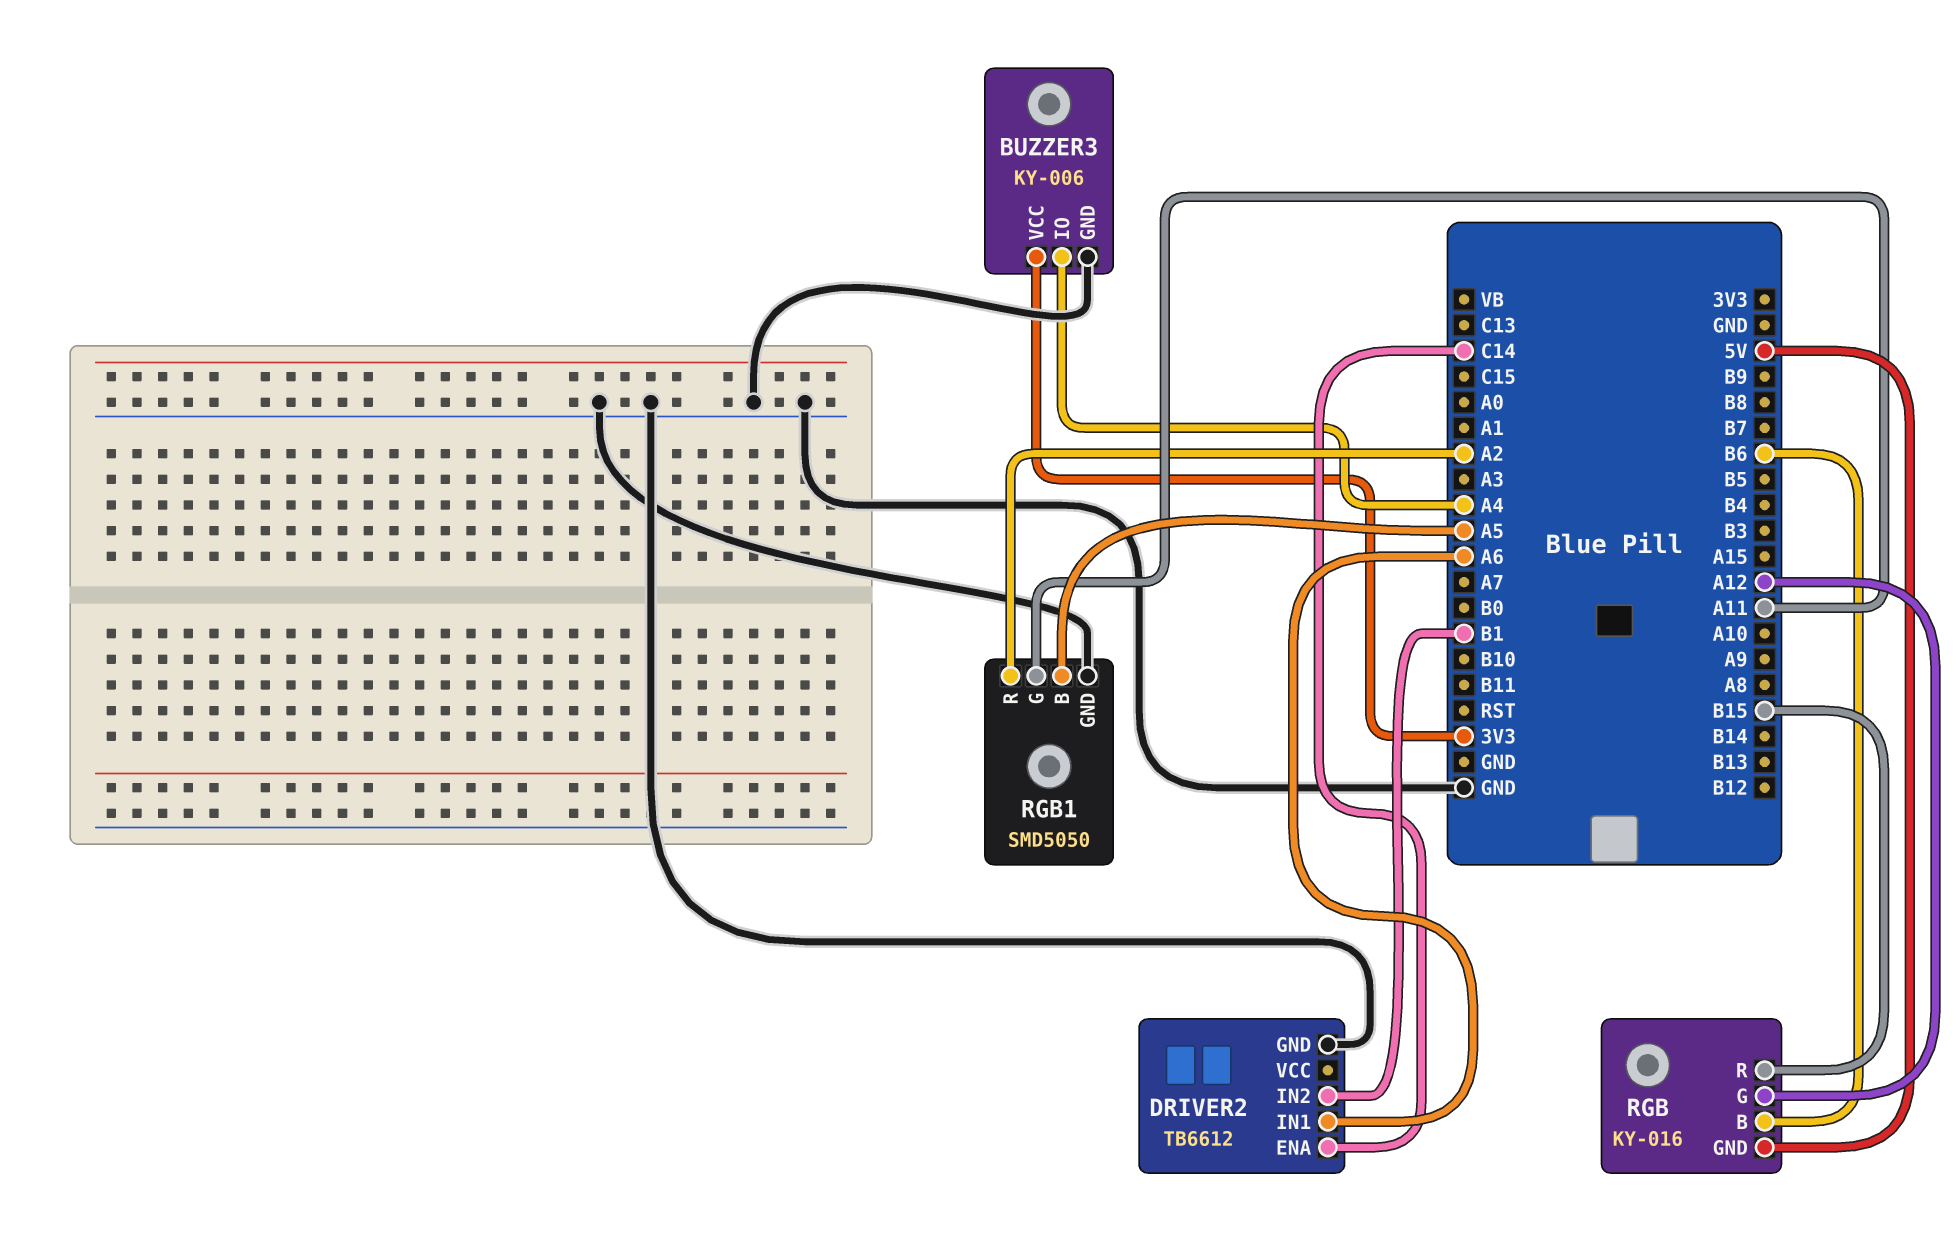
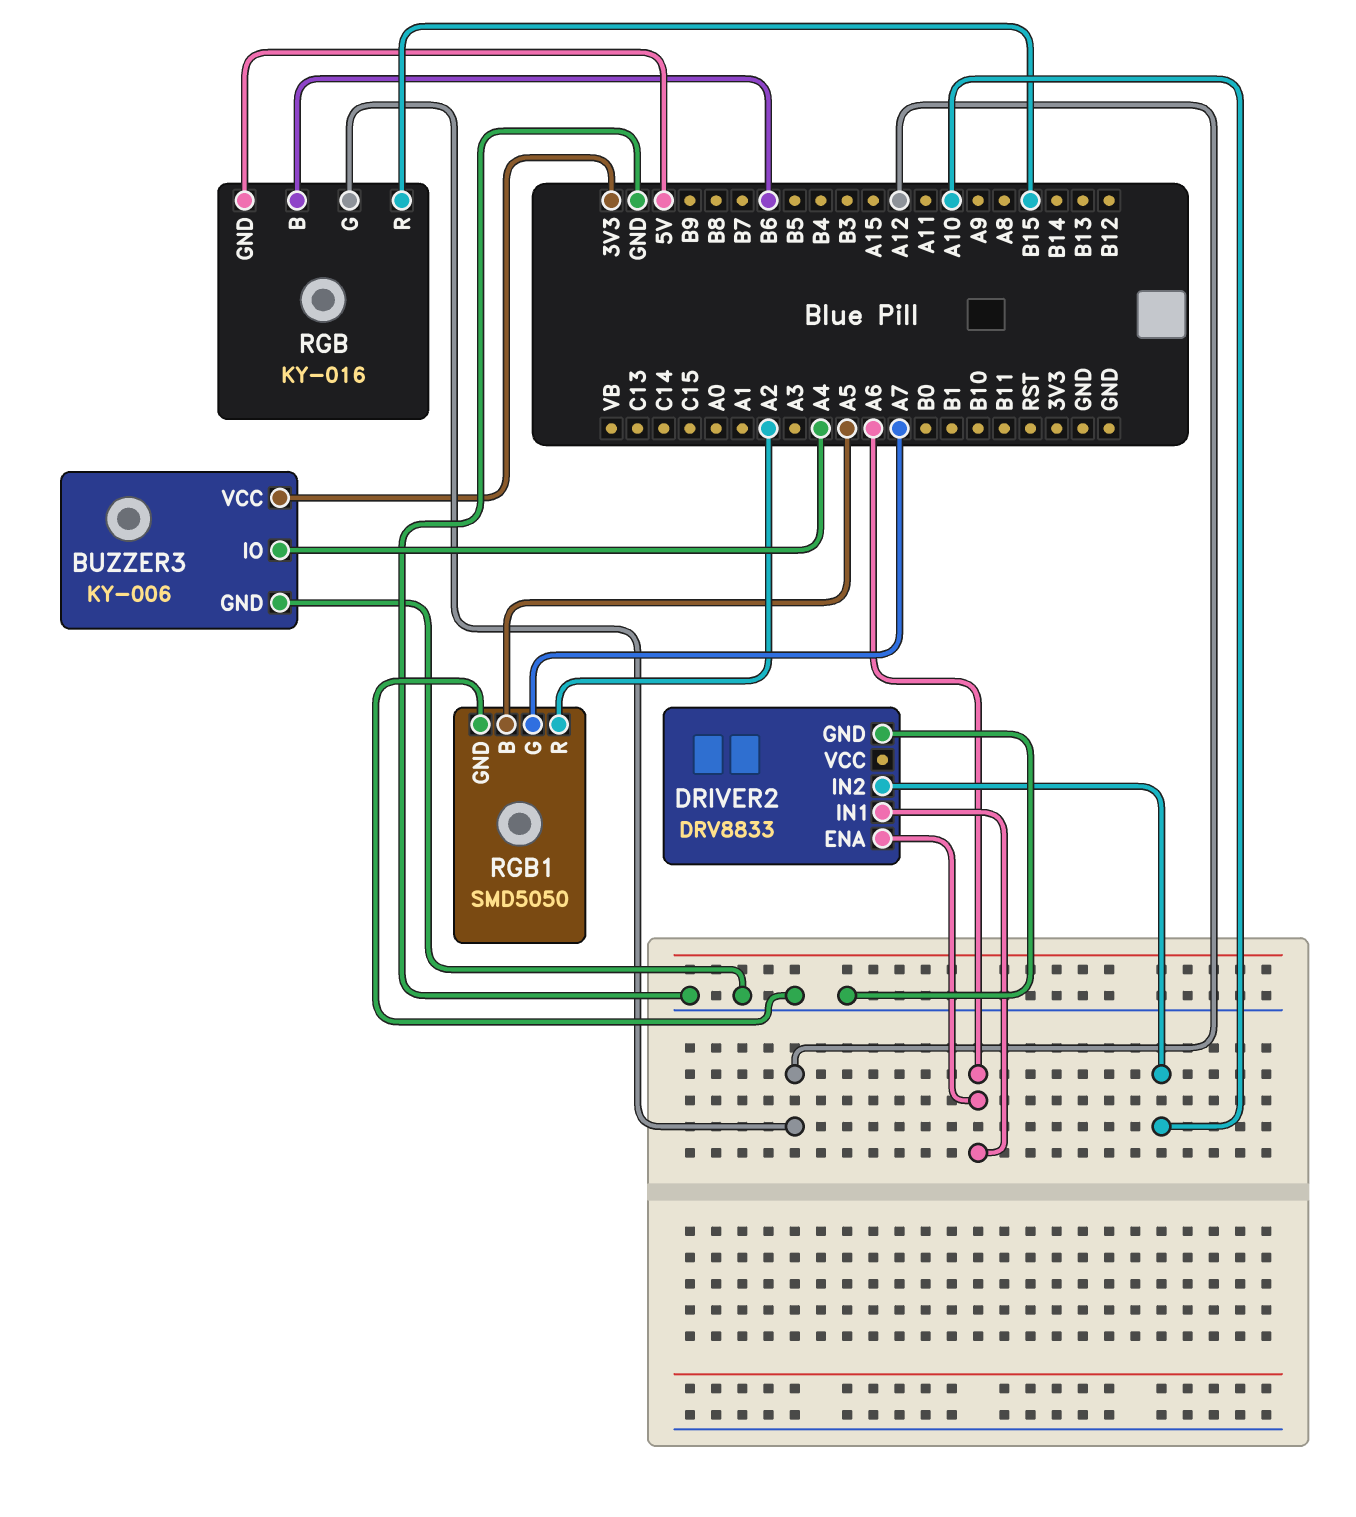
DRIVER2: TB6612 -> DRV8833
DRIVER2 pin ENA: C14 -> A6
DRIVER2 pin IN2: B1 -> A10
RGB1 pin G: A11 -> A7

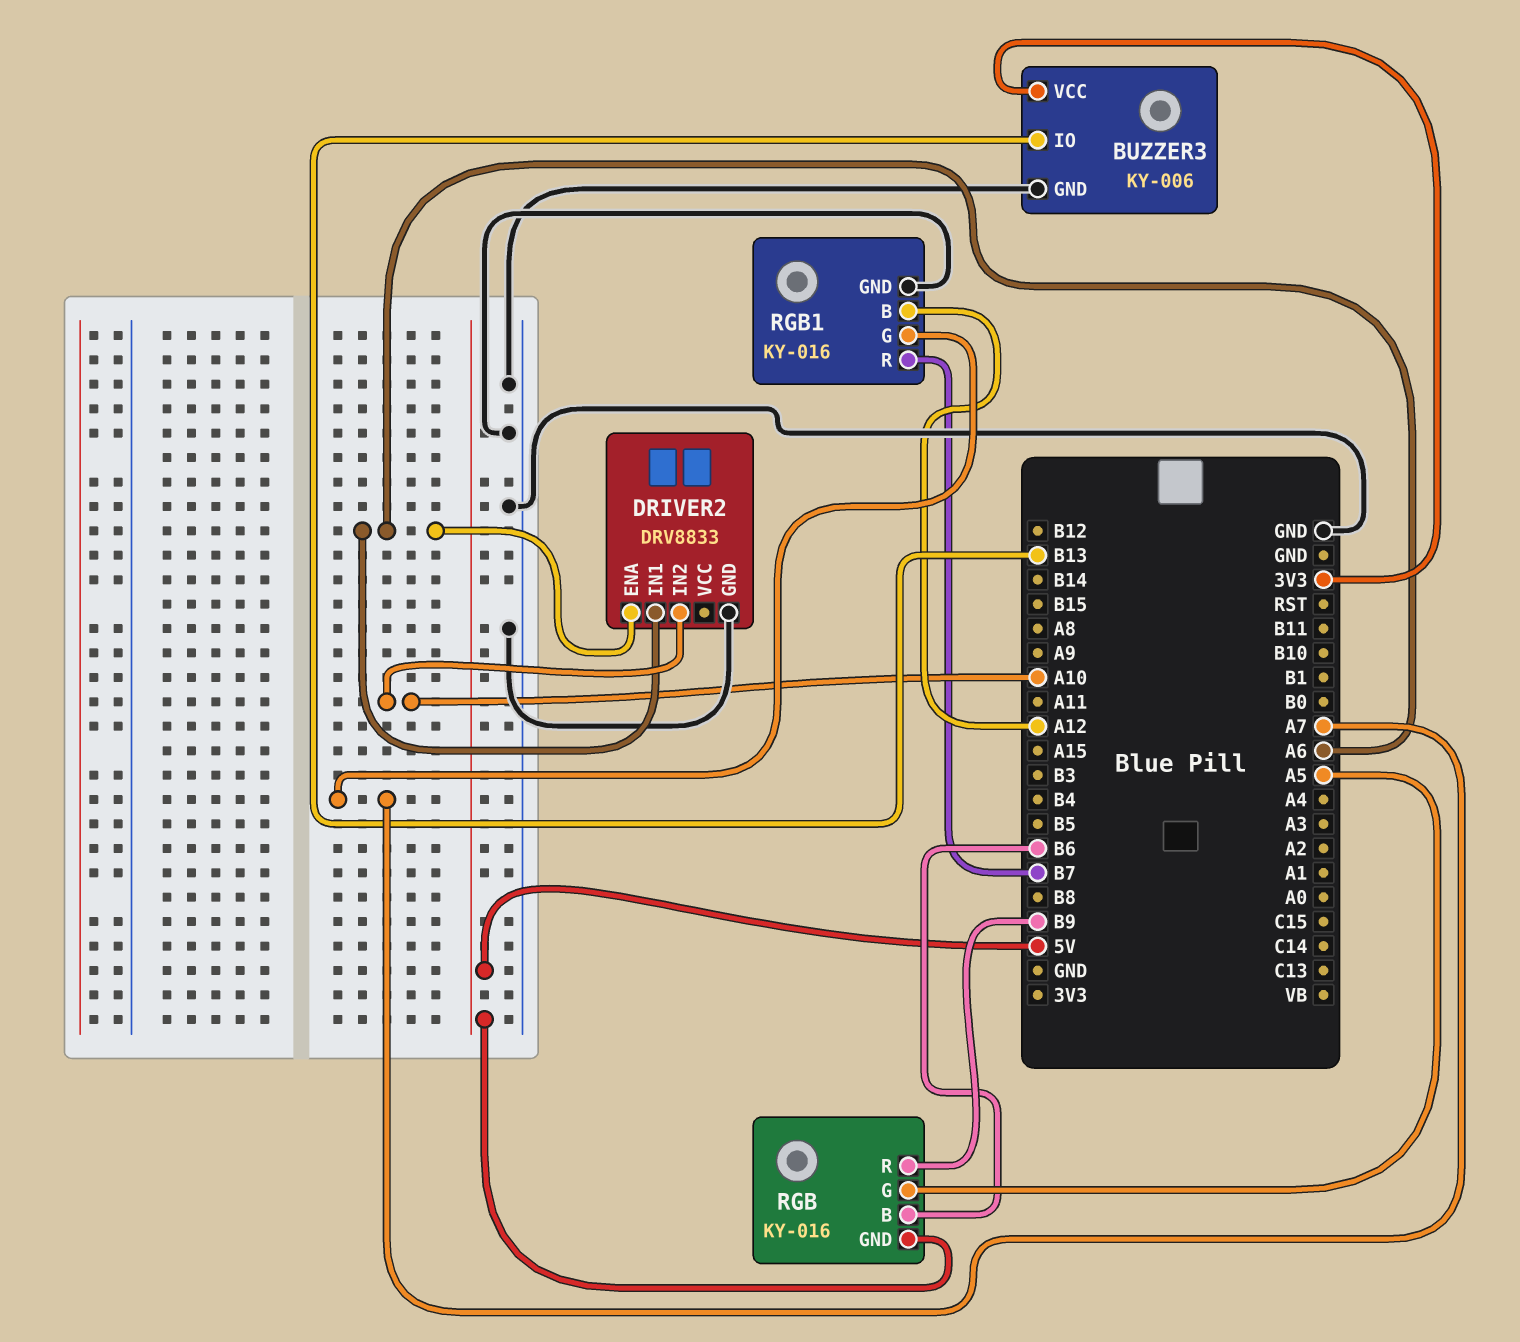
BUZZER3 pin IO: A4 -> B13
RGB pin G: A12 -> A5
RGB pin R: B15 -> B9
RGB1: SMD5050 -> KY-016
RGB1 pin B: A5 -> A12
RGB1 pin R: A2 -> B7

